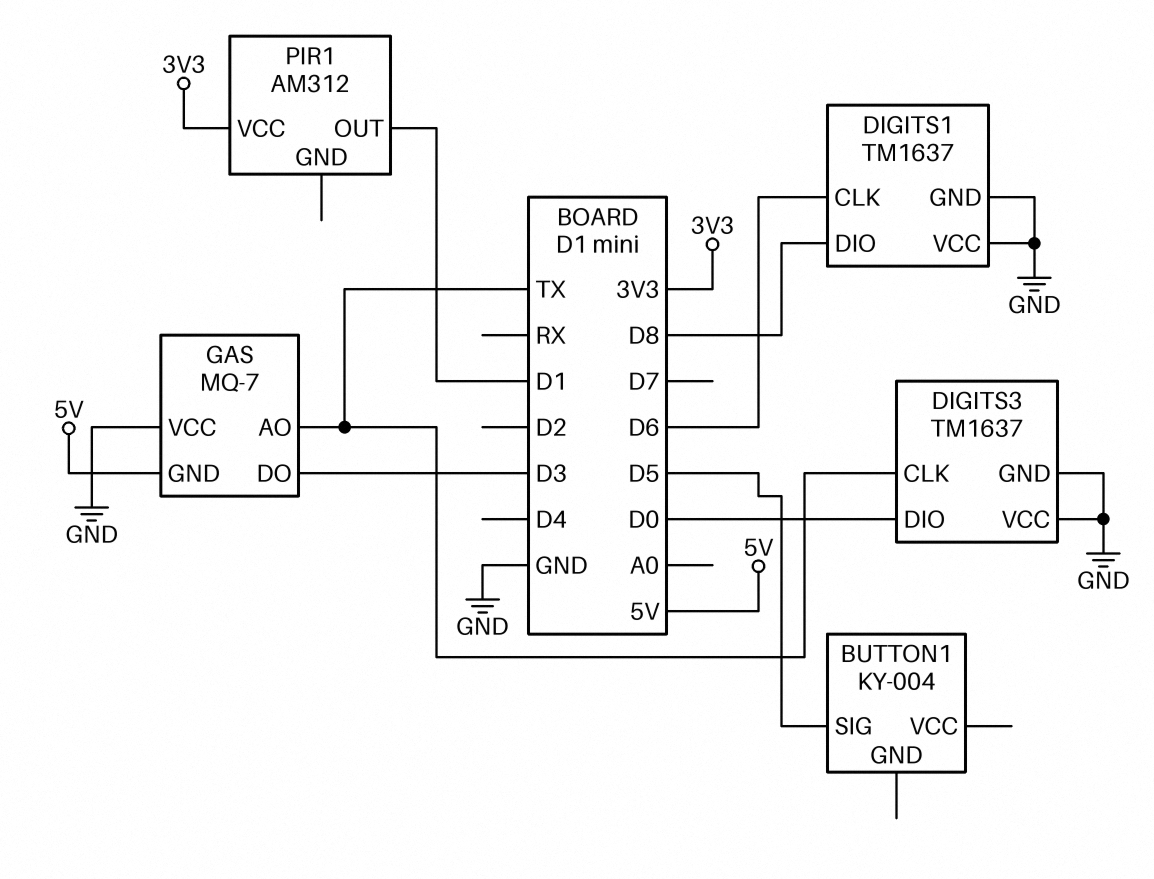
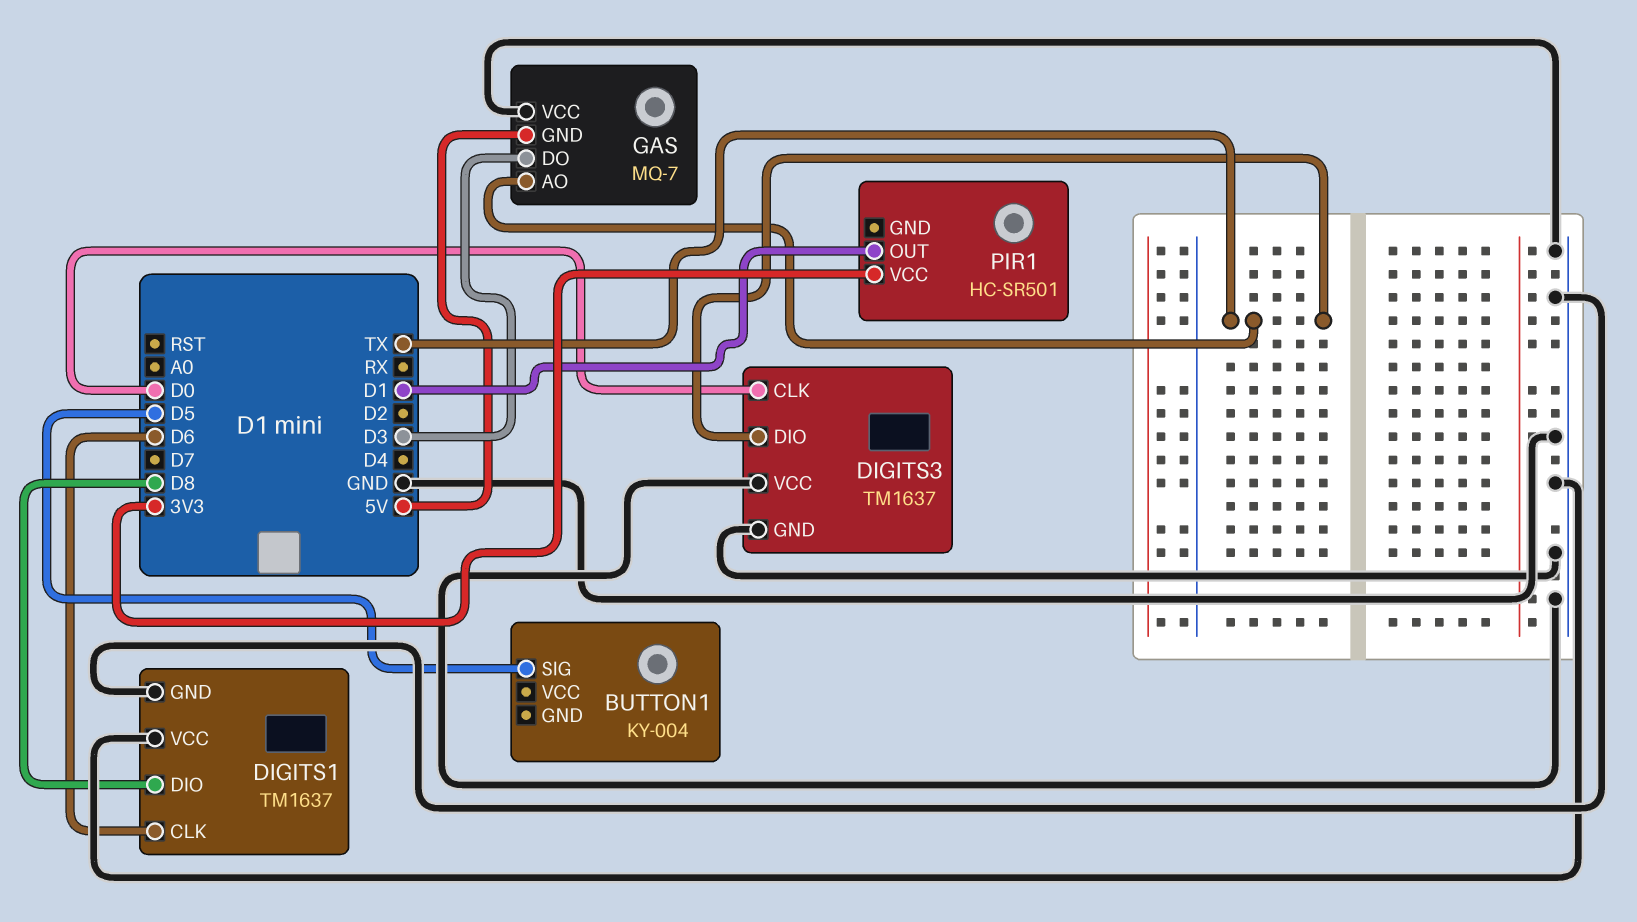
DIGITS3 pin CLK: TX -> D0
DIGITS3 pin DIO: D0 -> TX
PIR1: AM312 -> HC-SR501

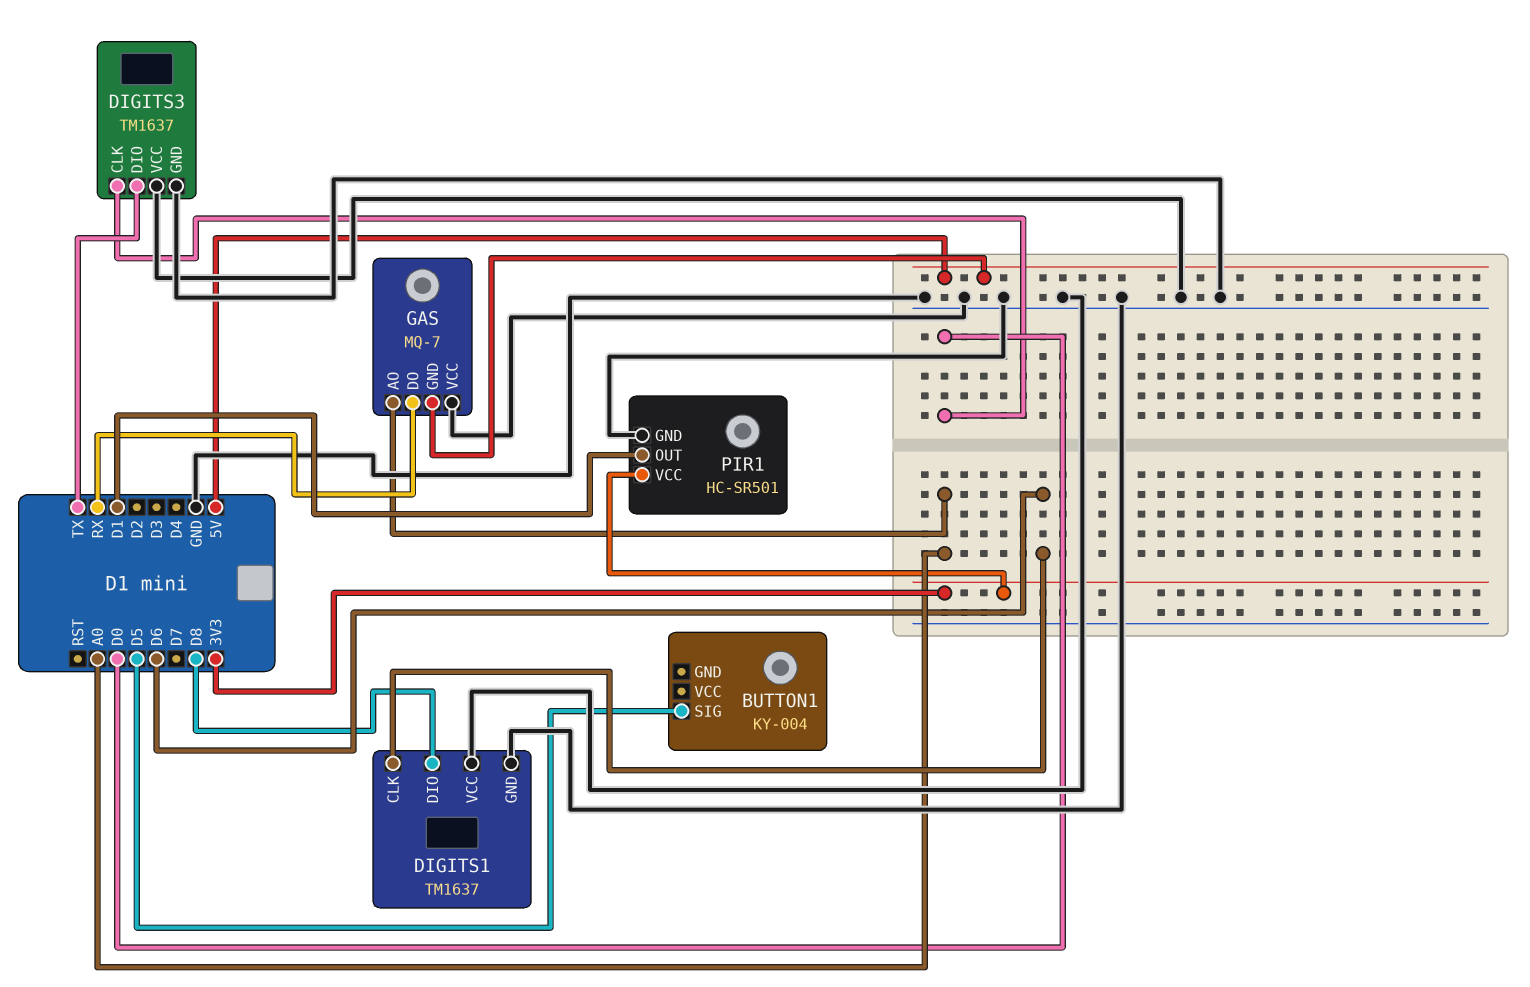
GAS pin AO: TX -> A0
GAS pin DO: D3 -> RX
PIR1 pin GND: none -> GND

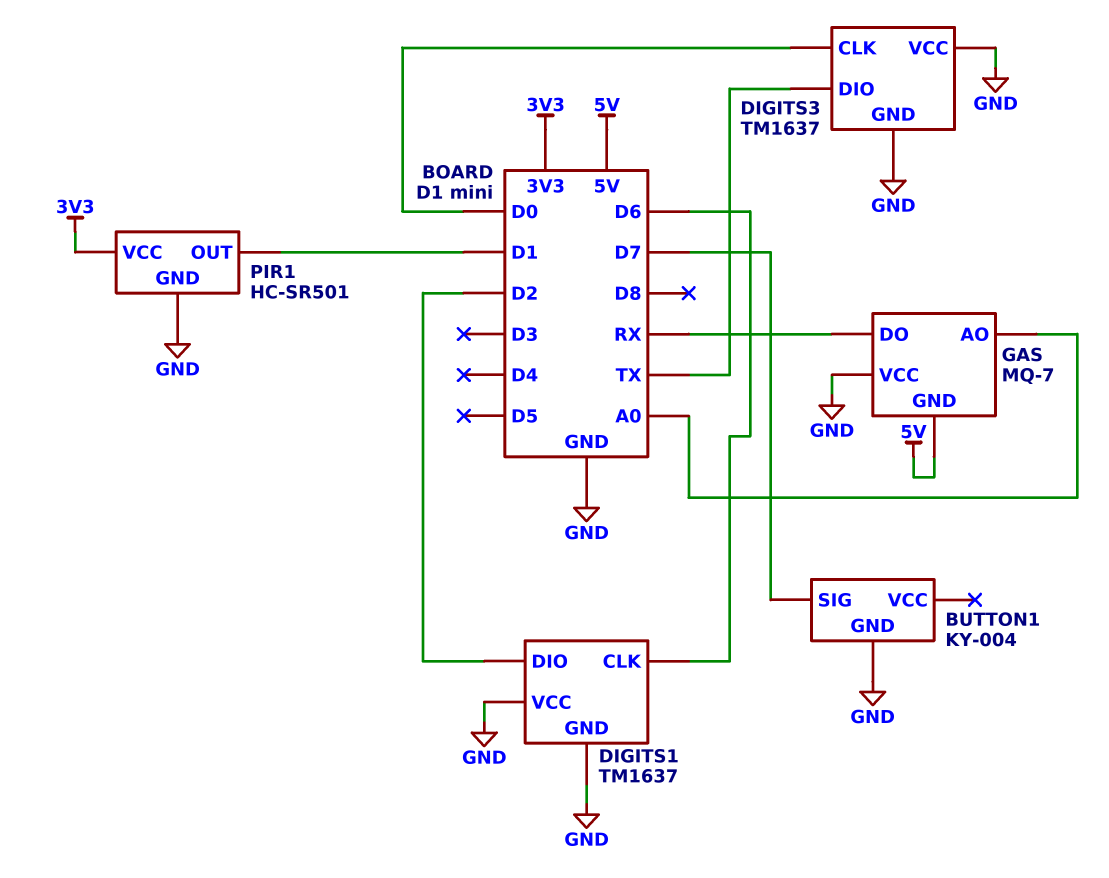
BUTTON1 pin GND: none -> GND
BUTTON1 pin SIG: D5 -> D7
DIGITS1 pin DIO: D8 -> D2

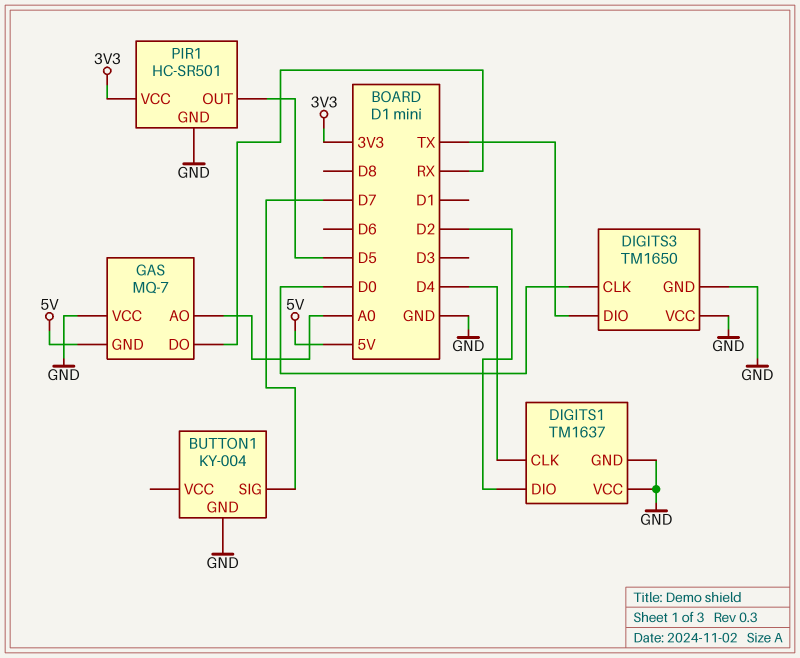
DIGITS1 pin CLK: D6 -> D4
DIGITS3: TM1637 -> TM1650
PIR1 pin OUT: D1 -> D5

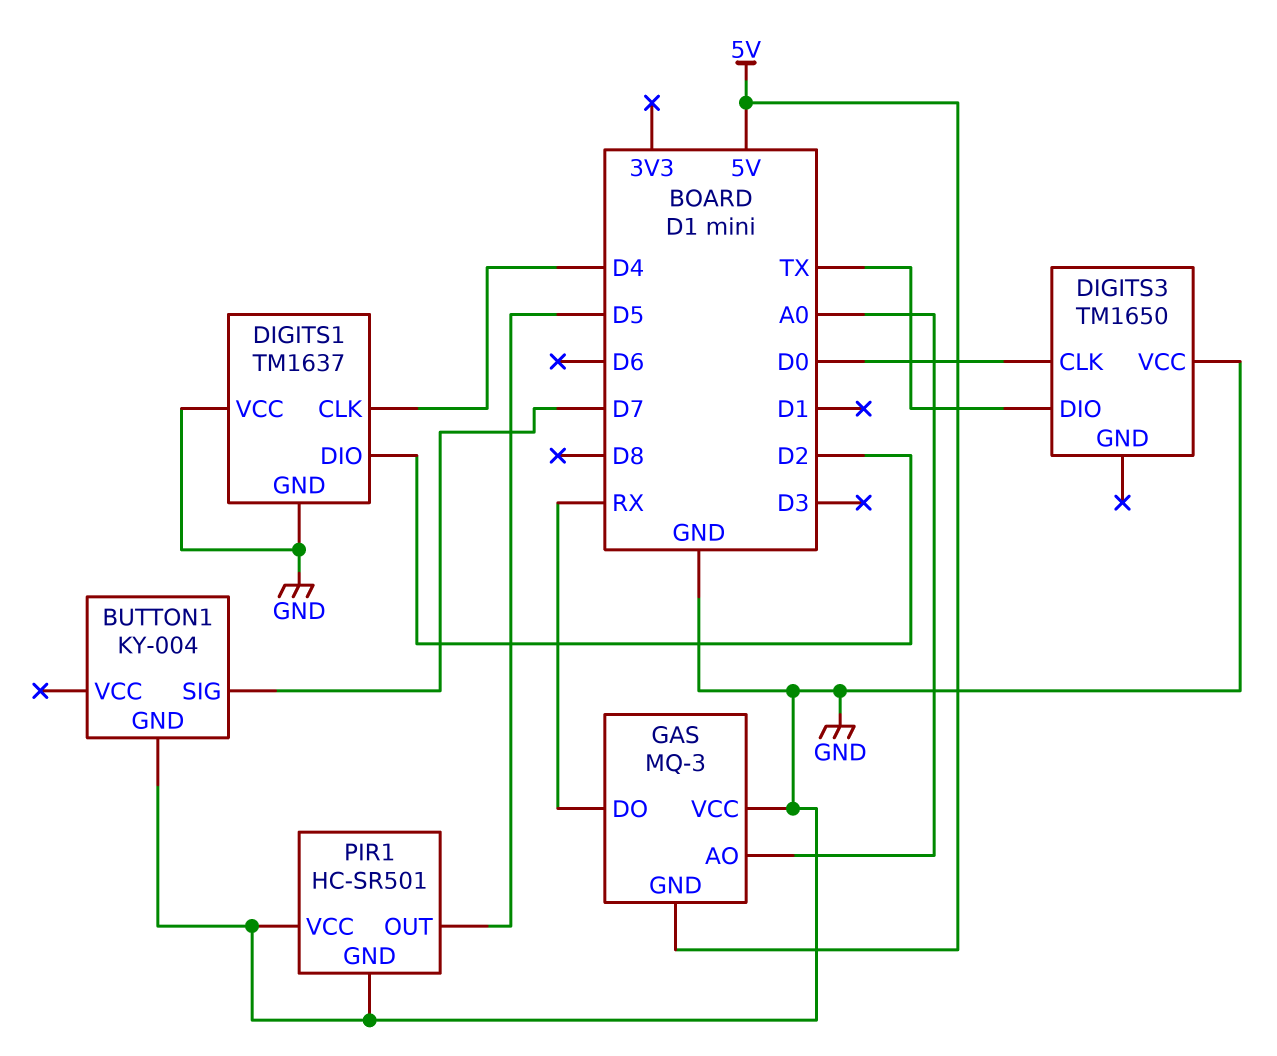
DIGITS3 pin GND: GND -> none
GAS: MQ-7 -> MQ-3
PIR1 pin VCC: 3V3 -> GND

